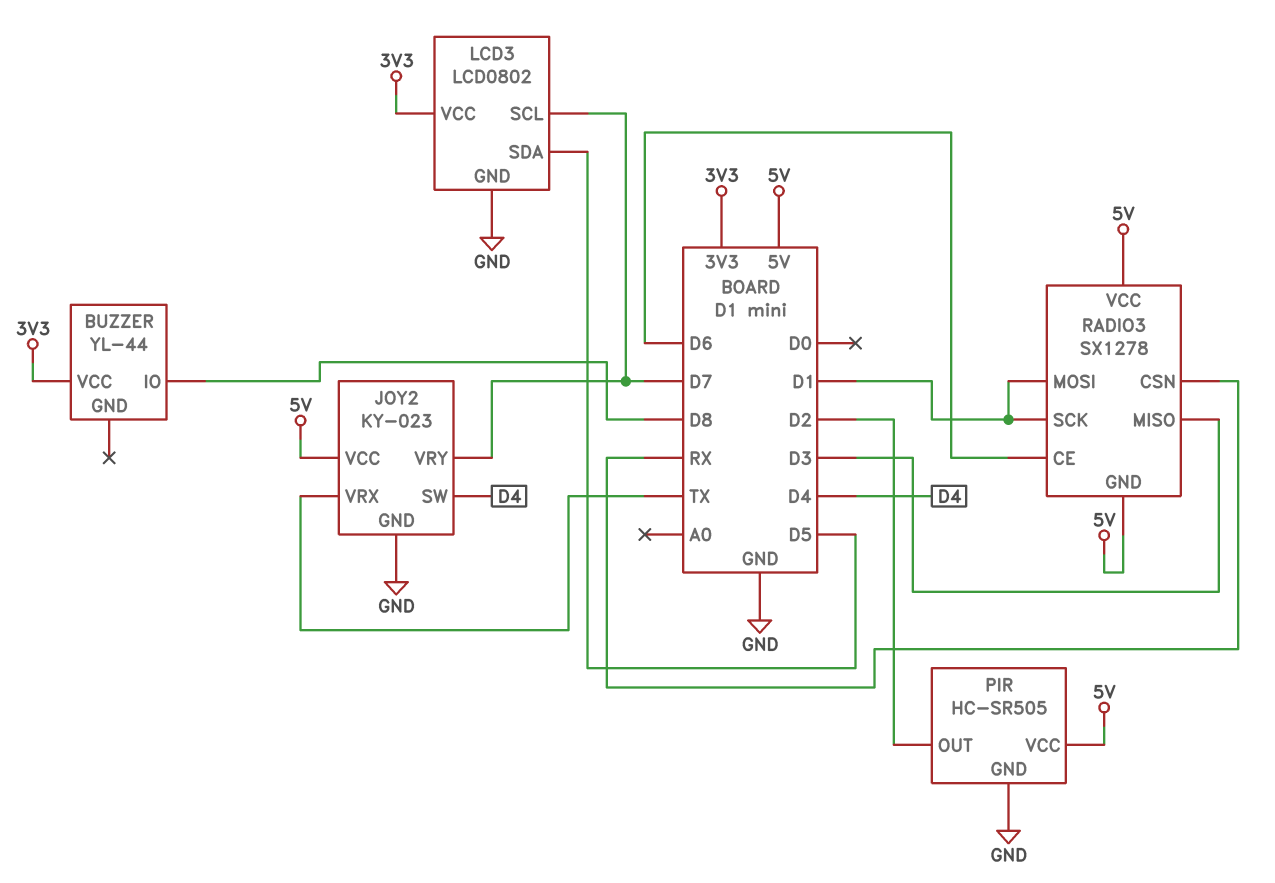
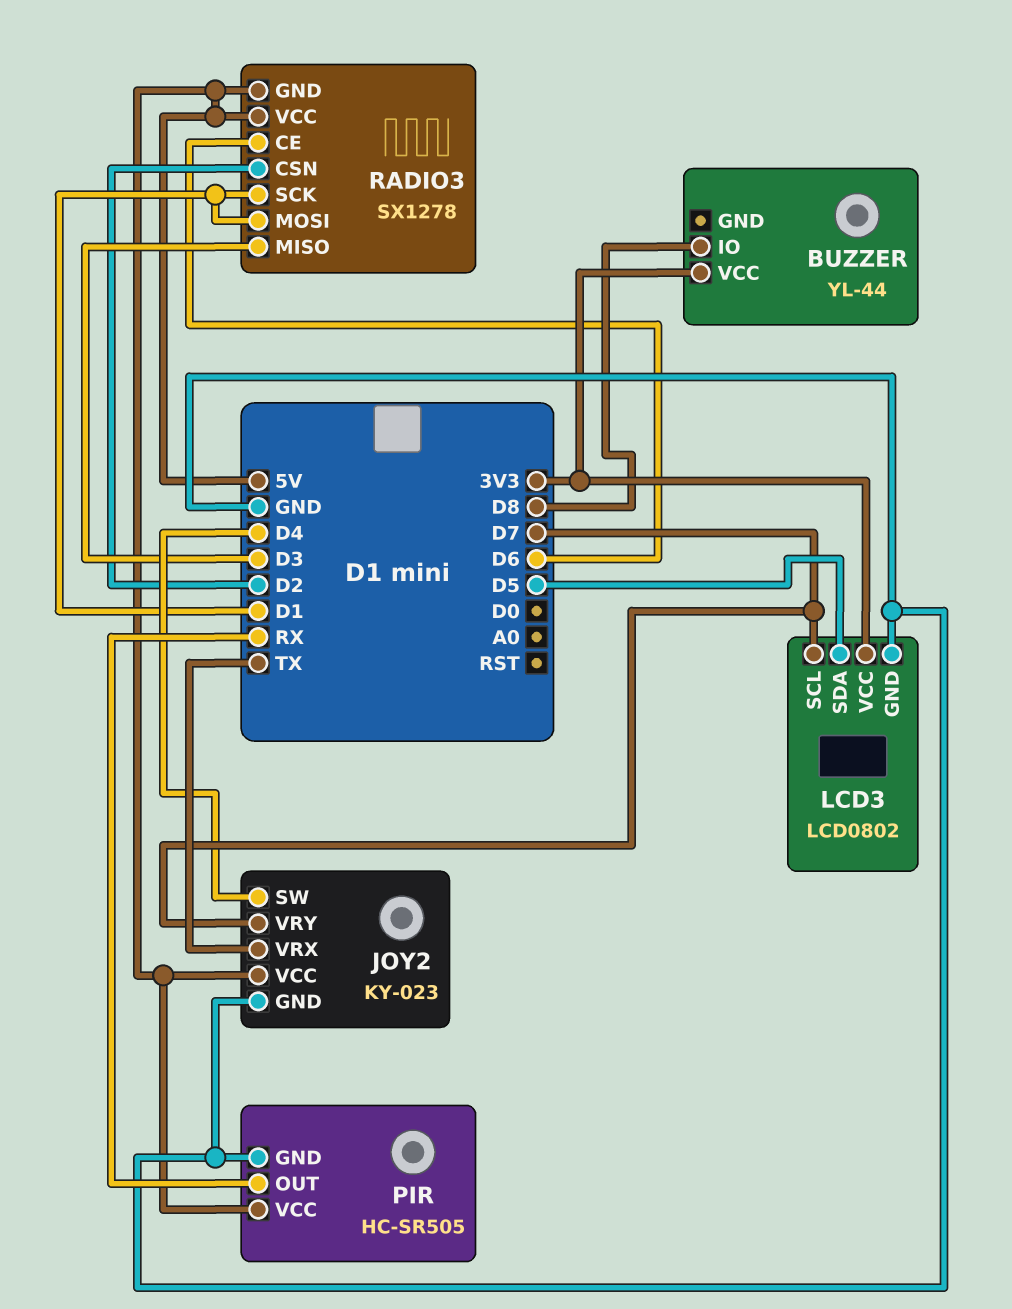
PIR pin OUT: D2 -> RX
RADIO3 pin CSN: RX -> D2

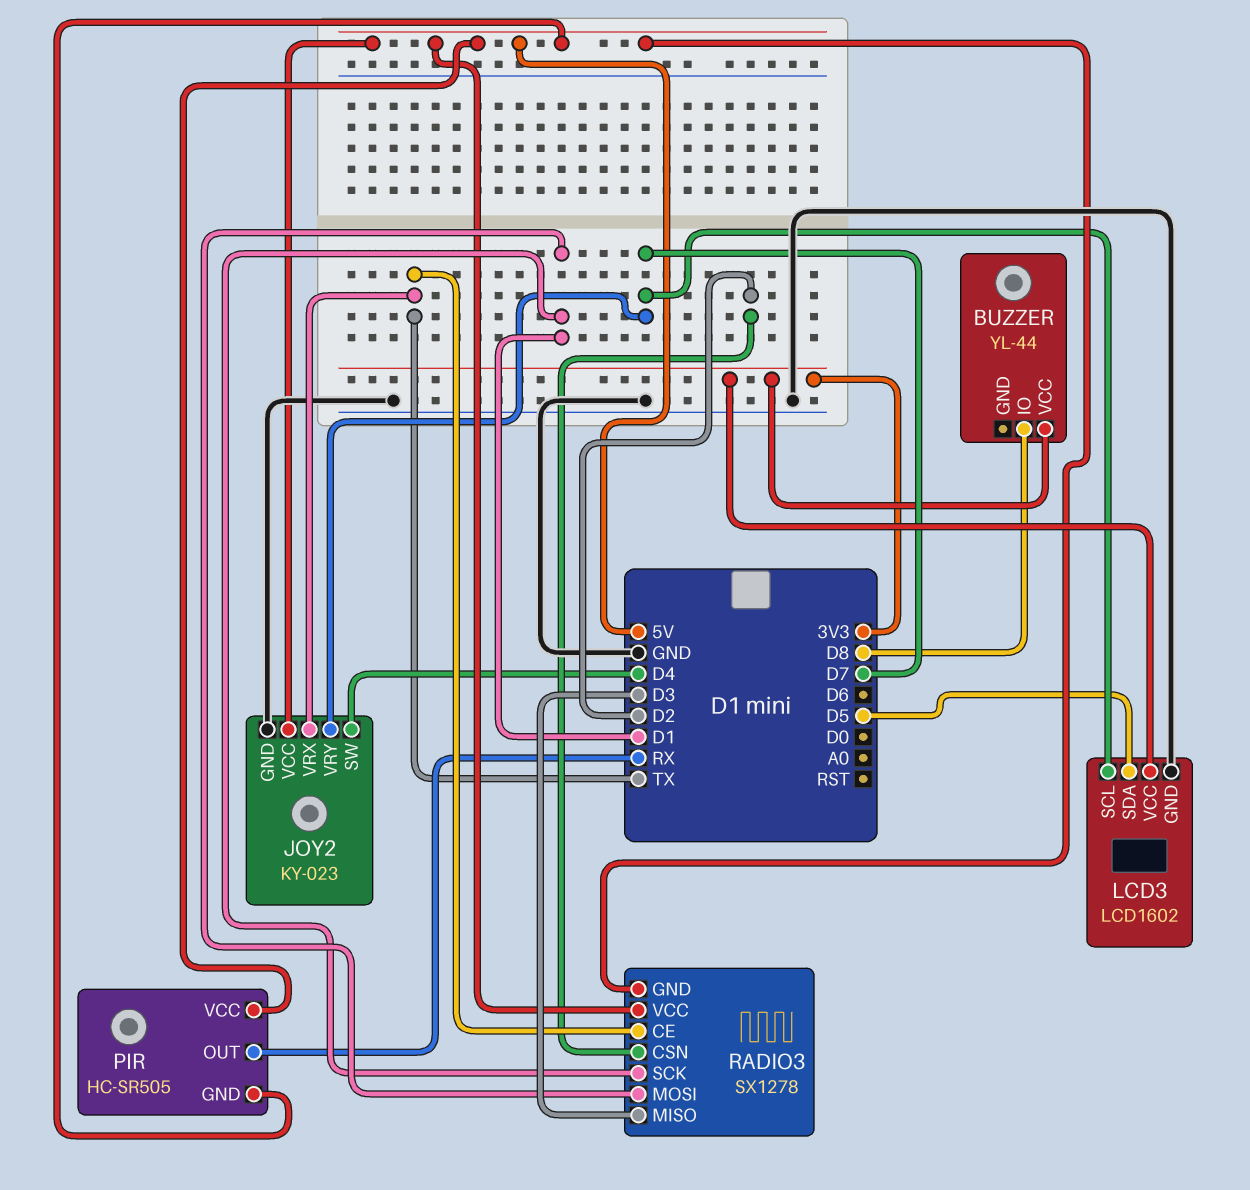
LCD3: LCD0802 -> LCD1602
PIR pin GND: GND -> 5V
RADIO3 pin CE: D6 -> TX

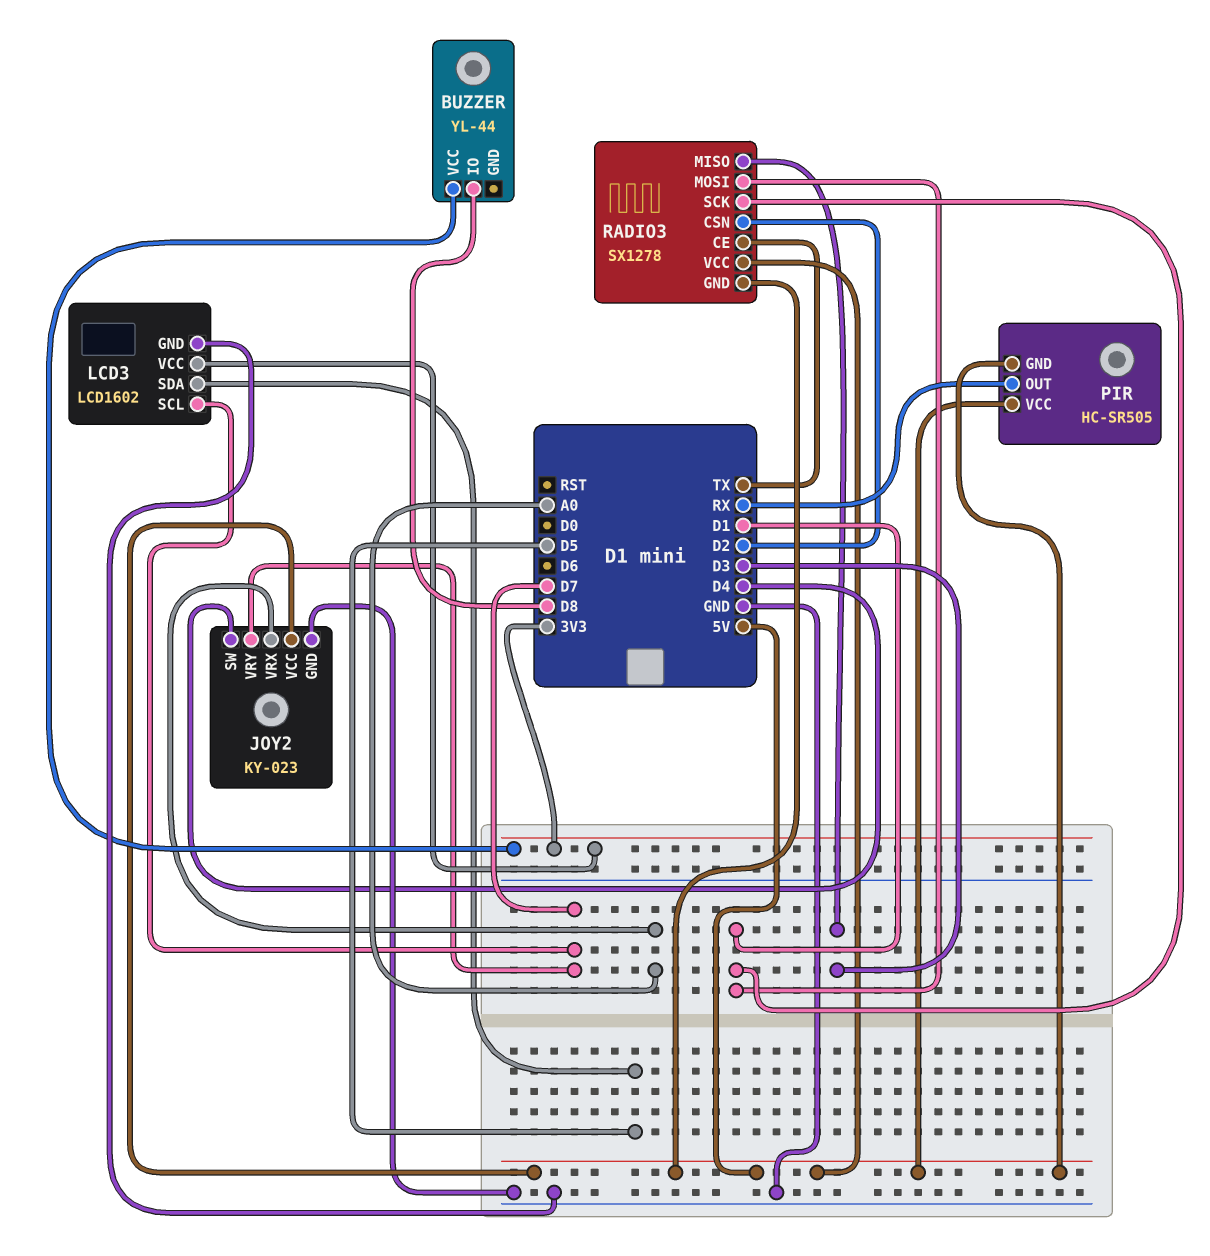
JOY2 pin VRX: TX -> A0

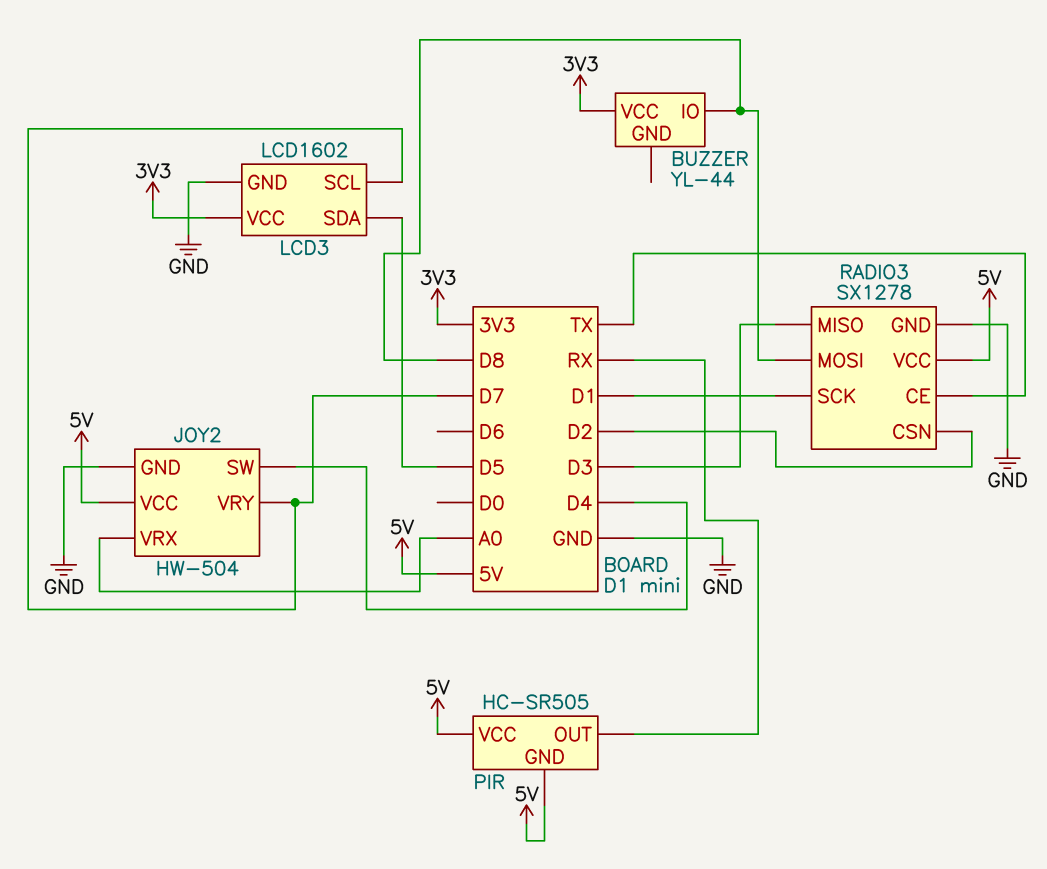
JOY2: KY-023 -> HW-504
RADIO3 pin GND: 5V -> GND
RADIO3 pin MOSI: D1 -> D8

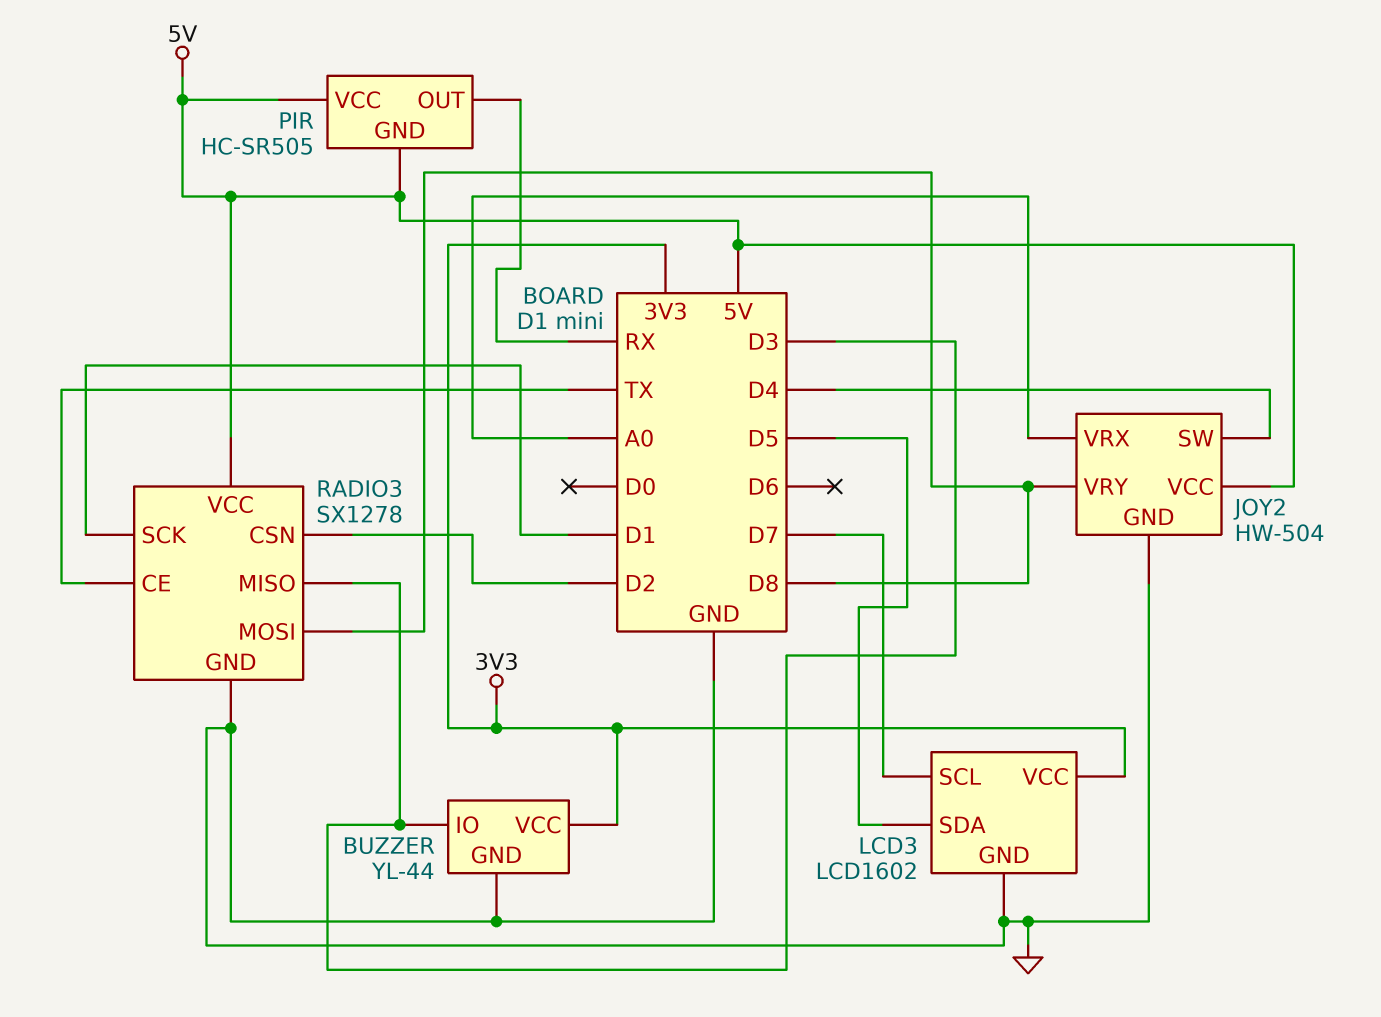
BUZZER pin GND: none -> GND
BUZZER pin IO: D8 -> D3
JOY2 pin VRY: D7 -> D8

